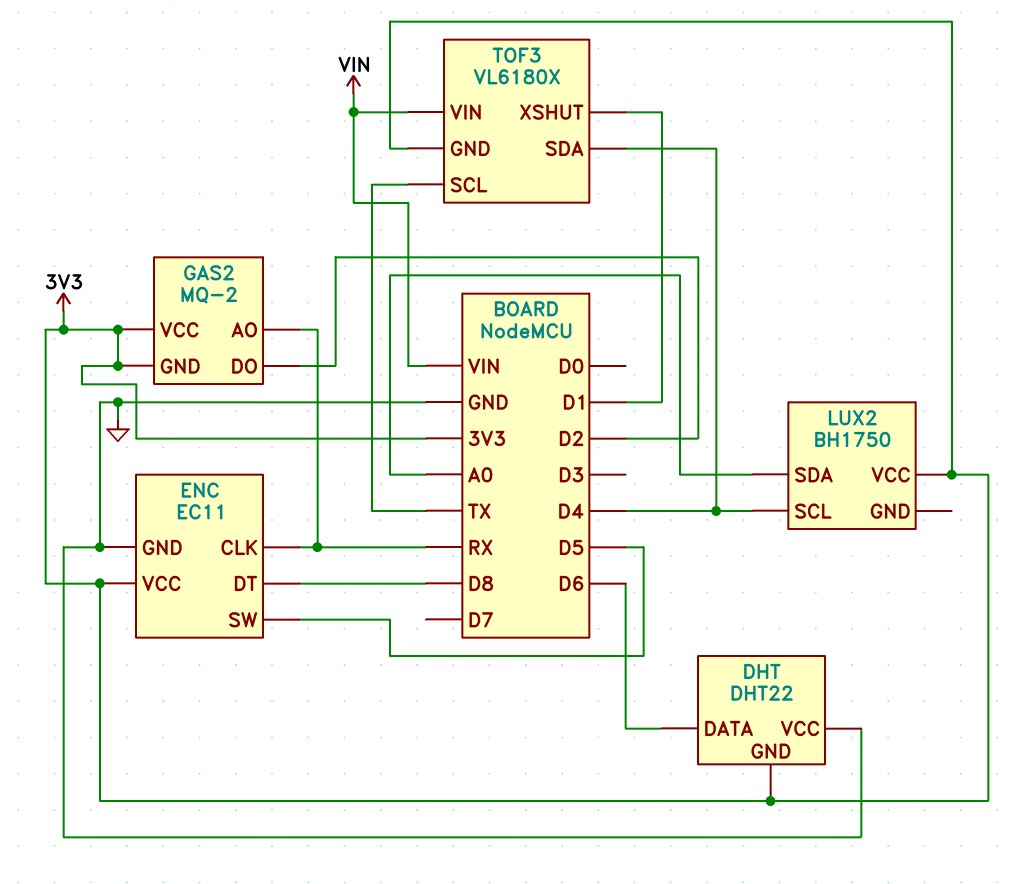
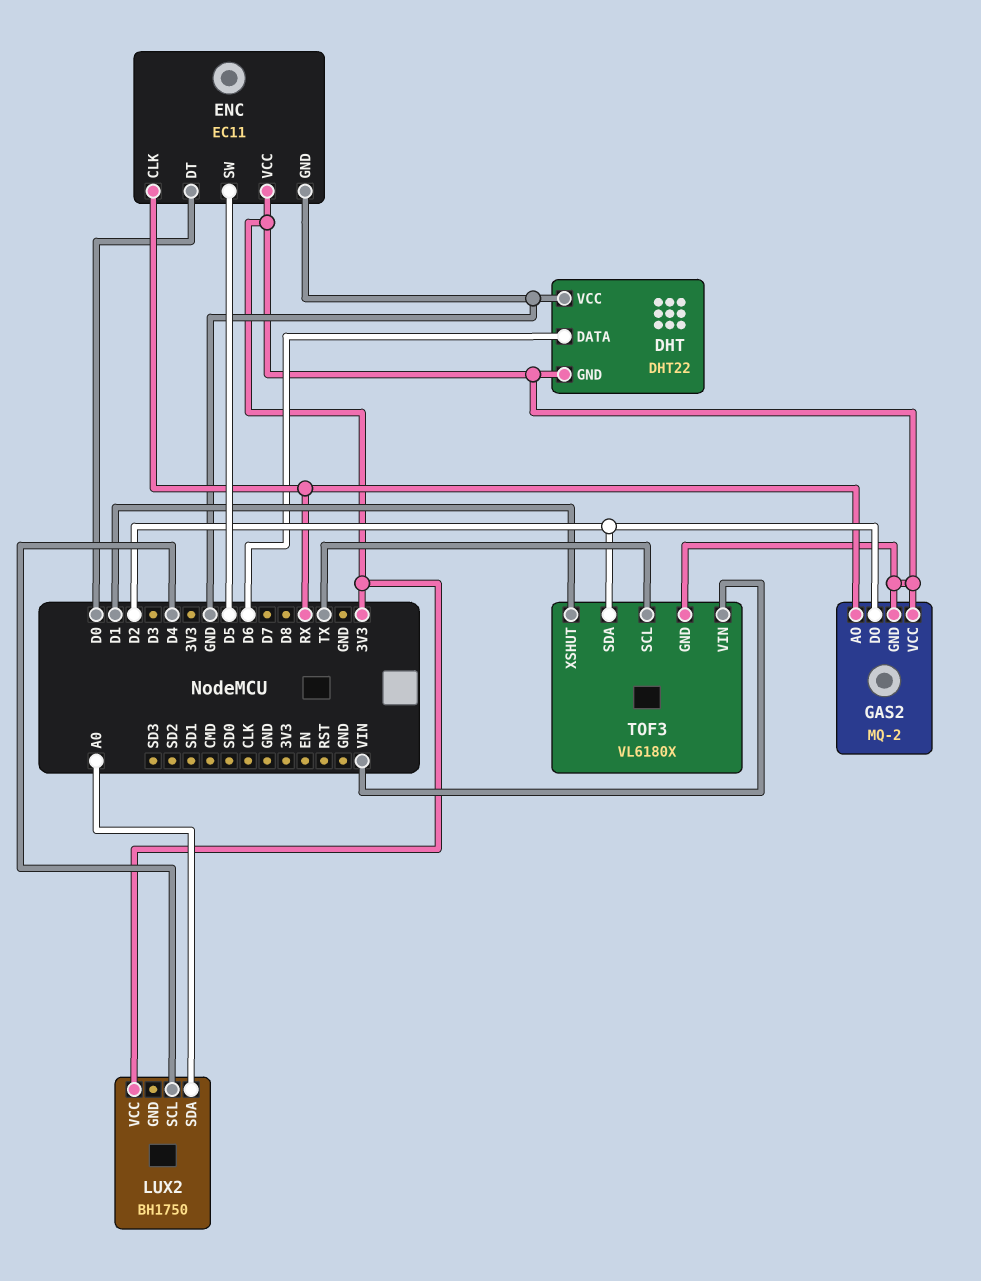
ENC pin DT: D8 -> D0
TOF3 pin SDA: D4 -> D2

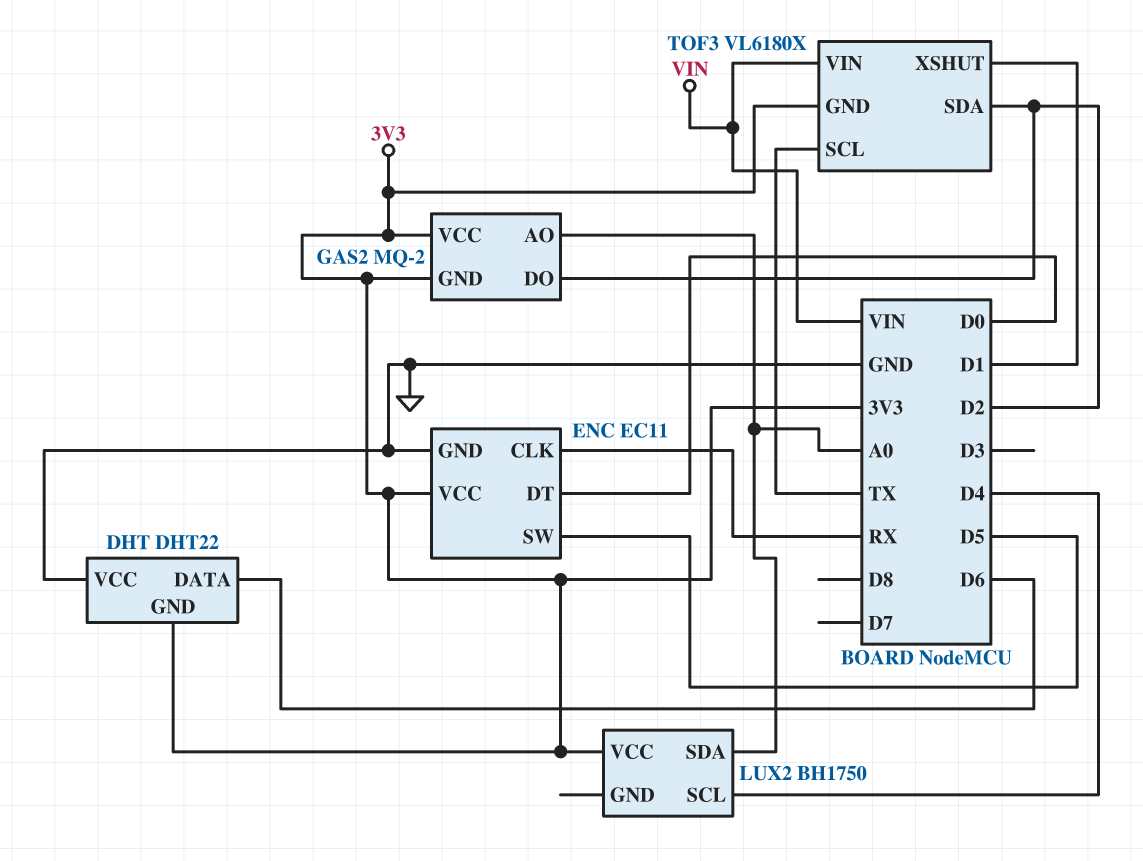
GAS2 pin AO: RX -> A0

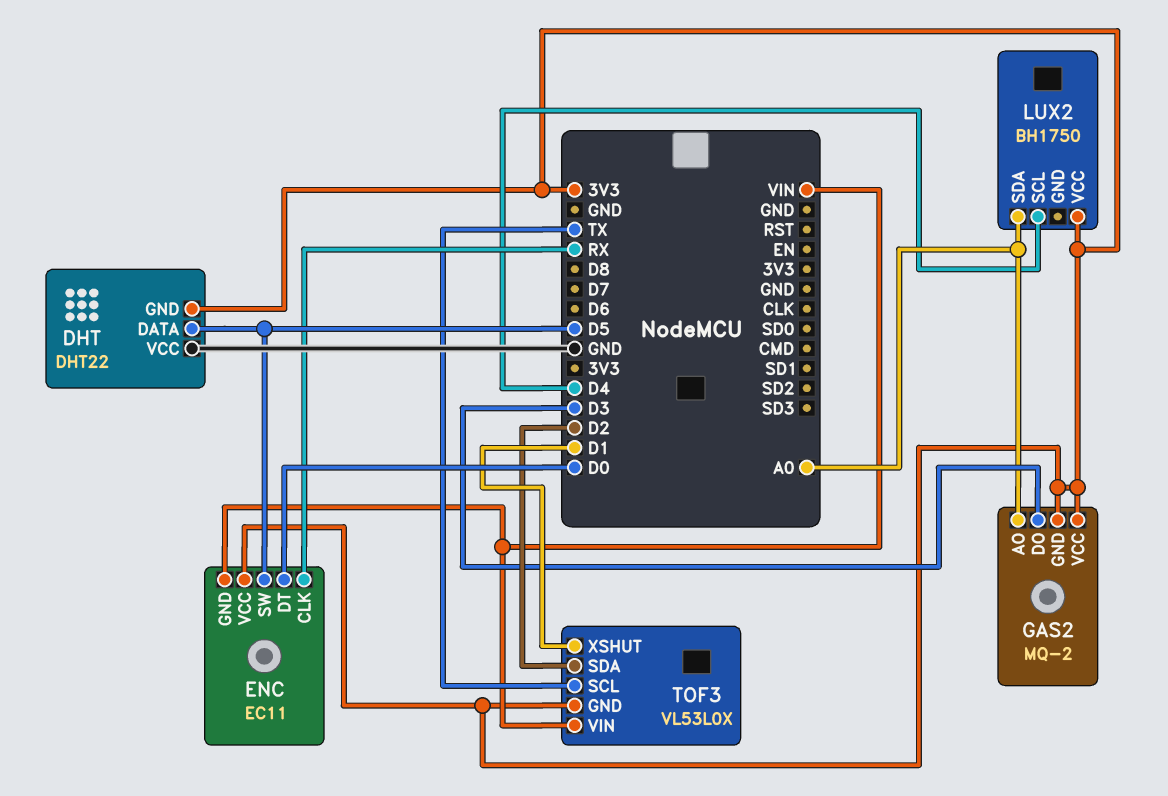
DHT pin DATA: D6 -> D5
ENC pin GND: GND -> VIN
GAS2 pin DO: D2 -> D3
TOF3: VL6180X -> VL53L0X

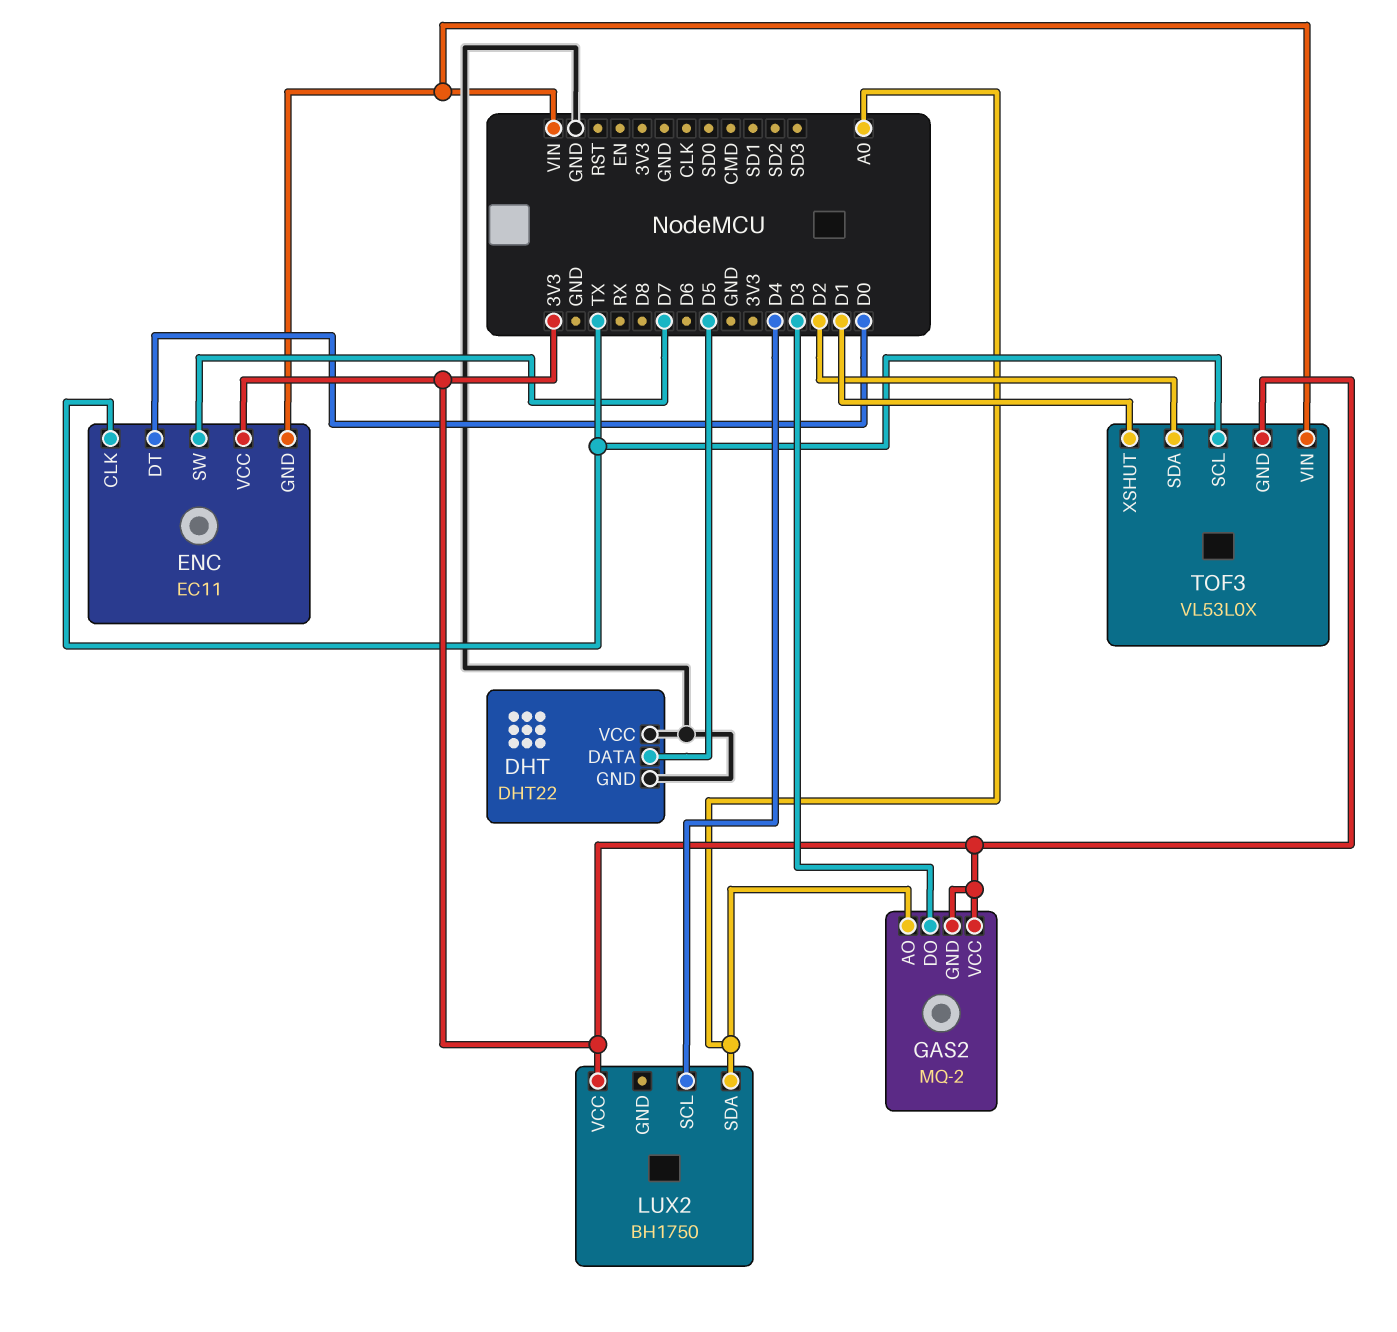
DHT pin GND: 3V3 -> GND
ENC pin CLK: RX -> TX
ENC pin SW: D5 -> D7

